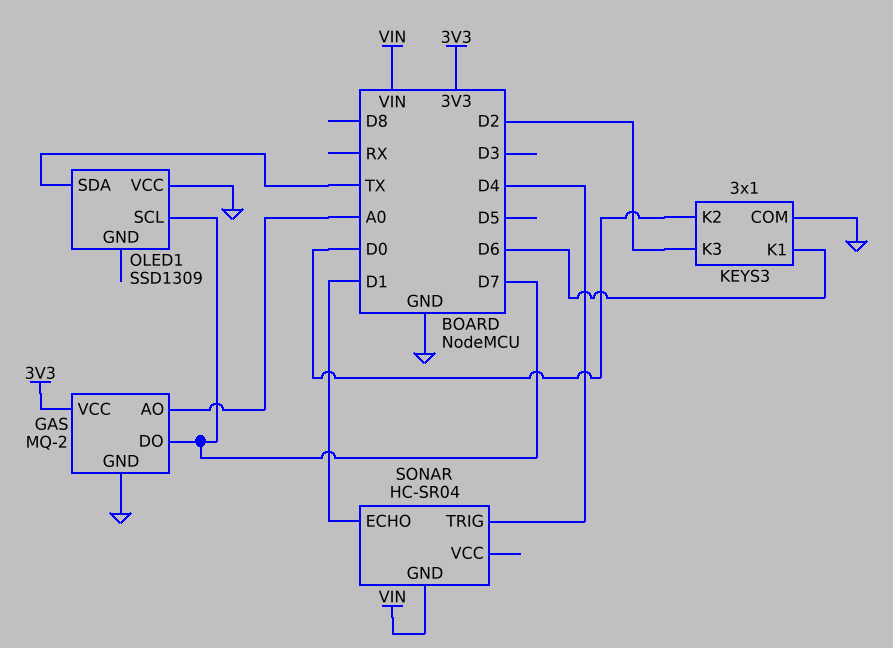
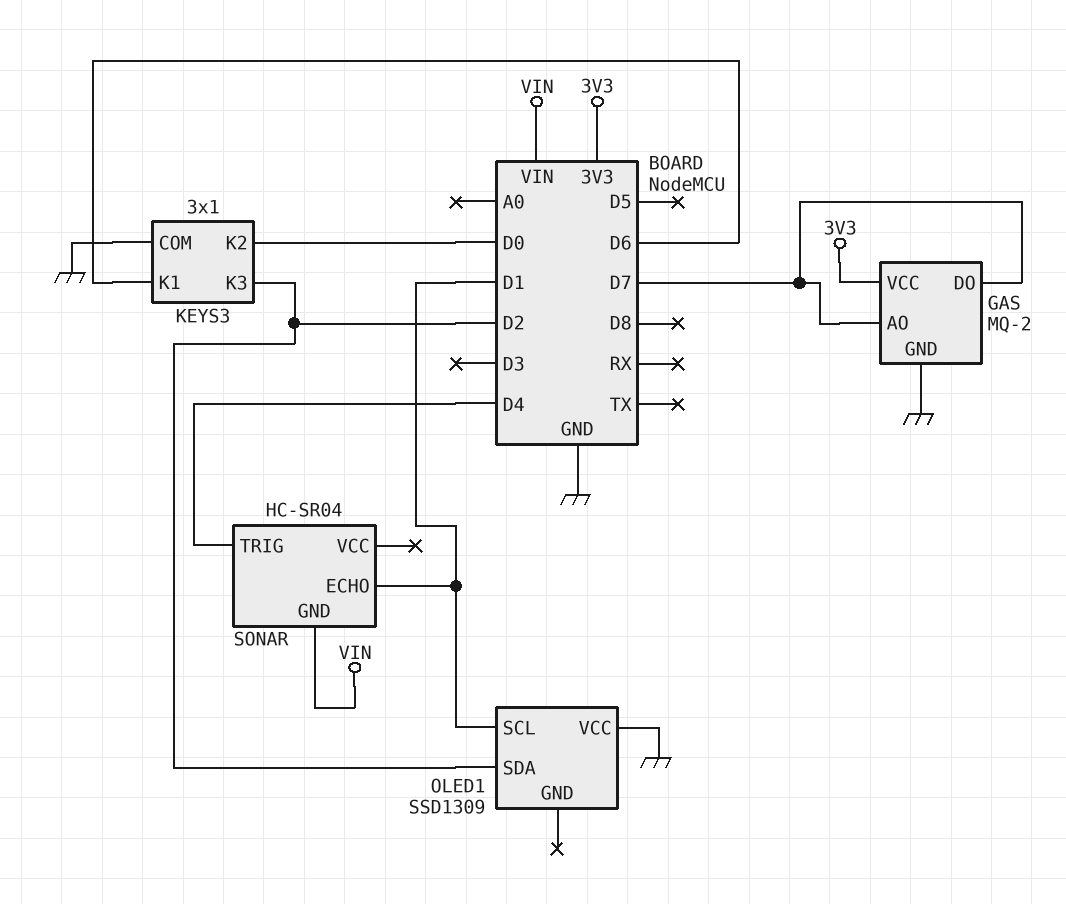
GAS pin AO: A0 -> D7
OLED1 pin SCL: D7 -> D1
OLED1 pin SDA: TX -> D2

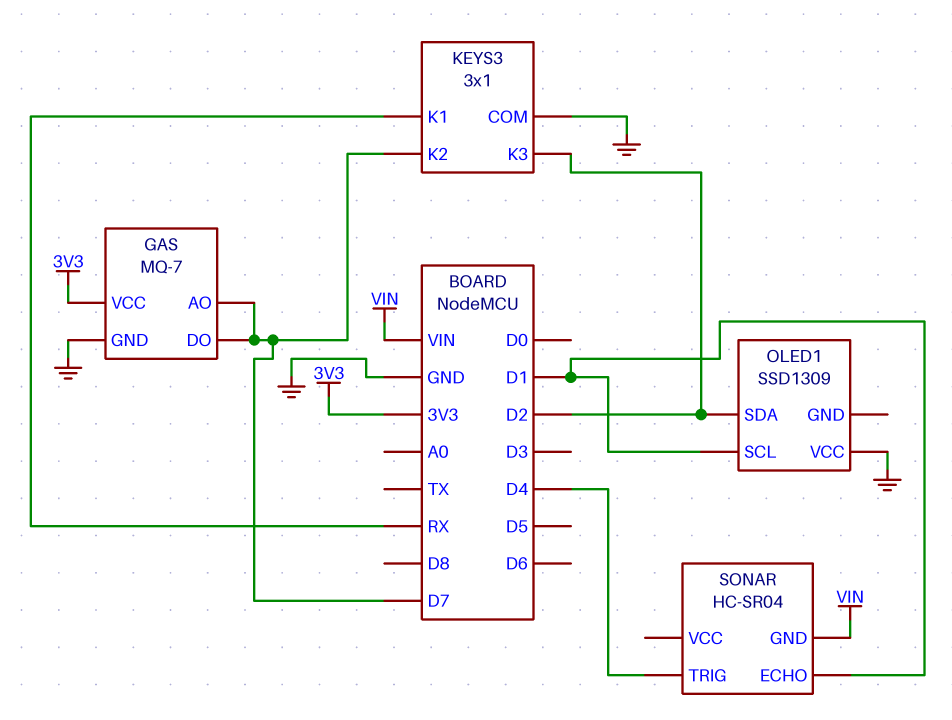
GAS: MQ-2 -> MQ-7
KEYS3 pin K1: D6 -> RX
KEYS3 pin K2: D0 -> D7

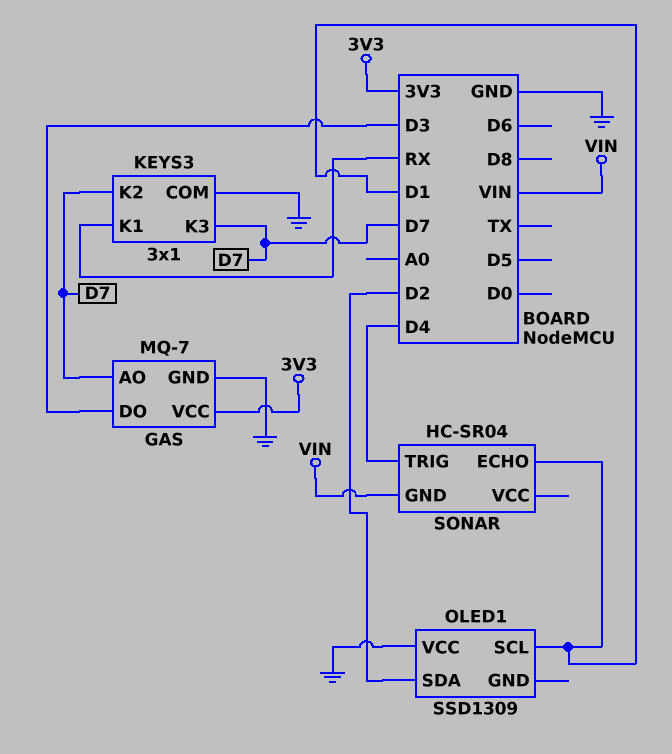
GAS pin DO: D7 -> D3
KEYS3 pin K3: D2 -> D7

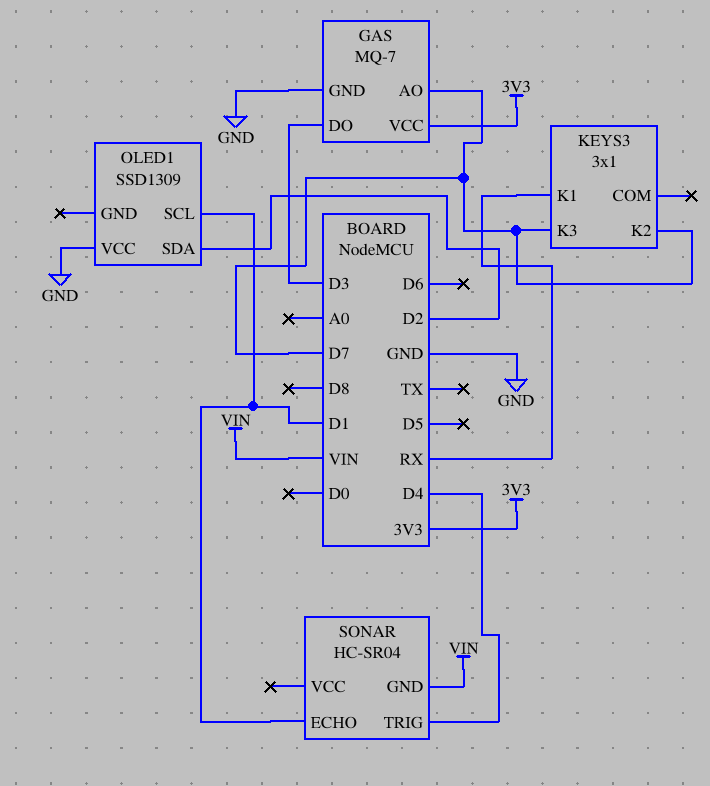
KEYS3 pin COM: GND -> none

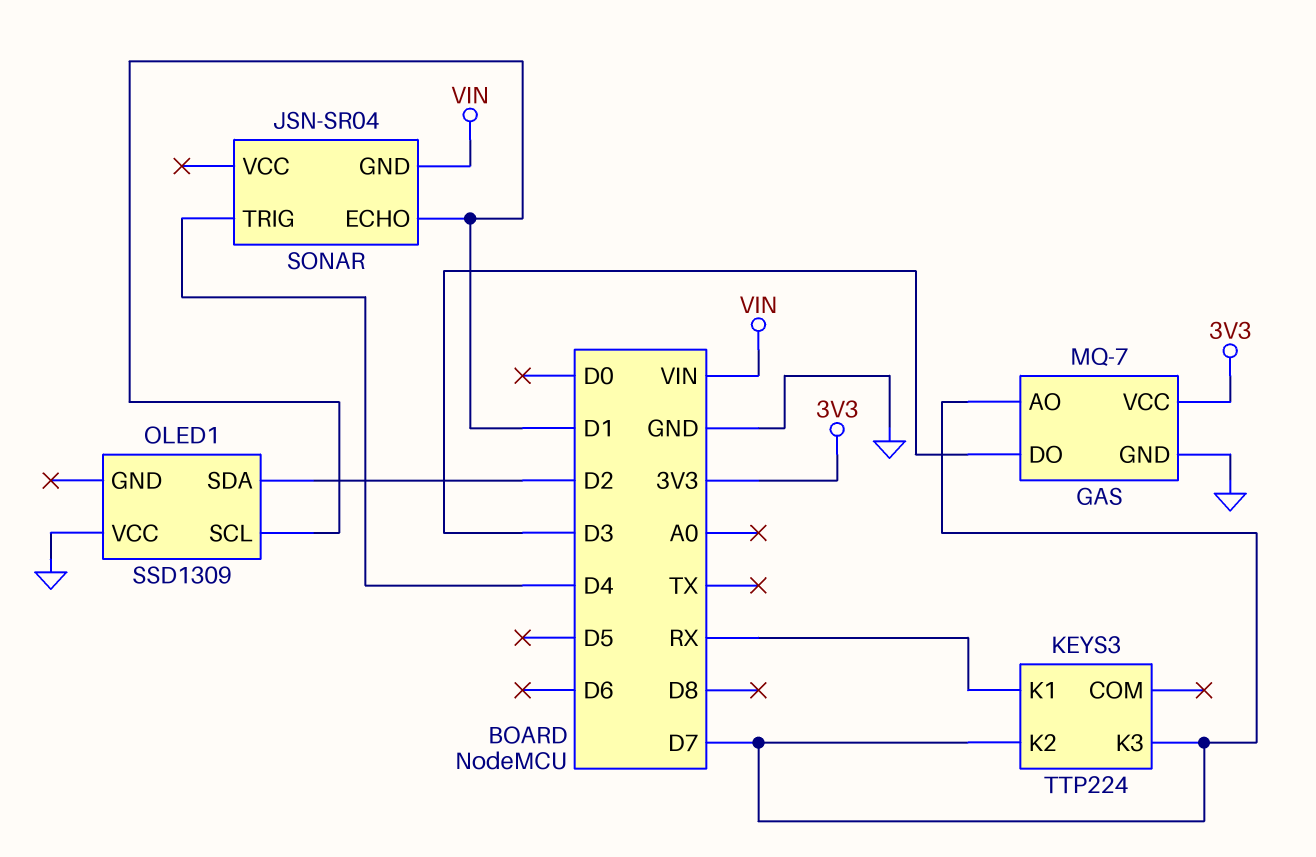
KEYS3: 3x1 -> TTP224
SONAR: HC-SR04 -> JSN-SR04

